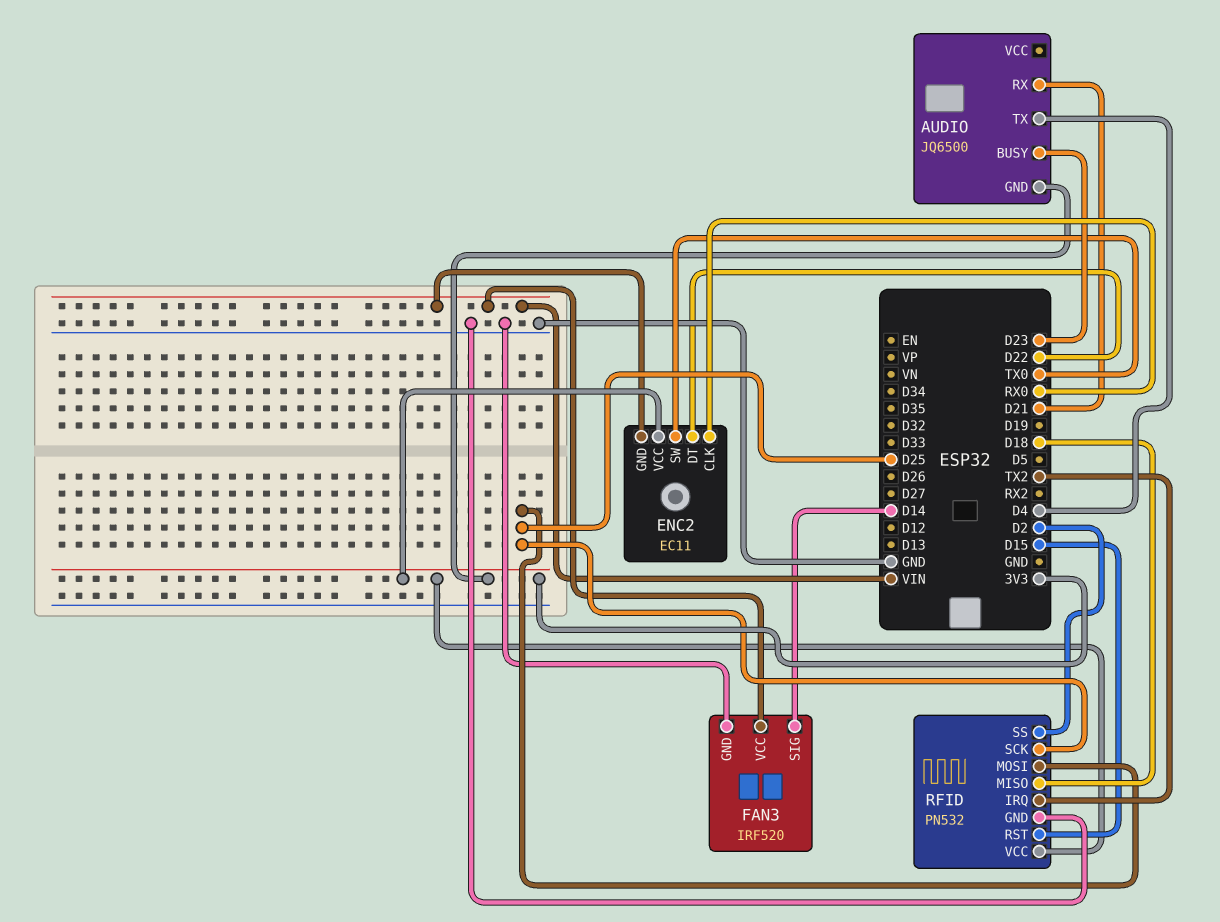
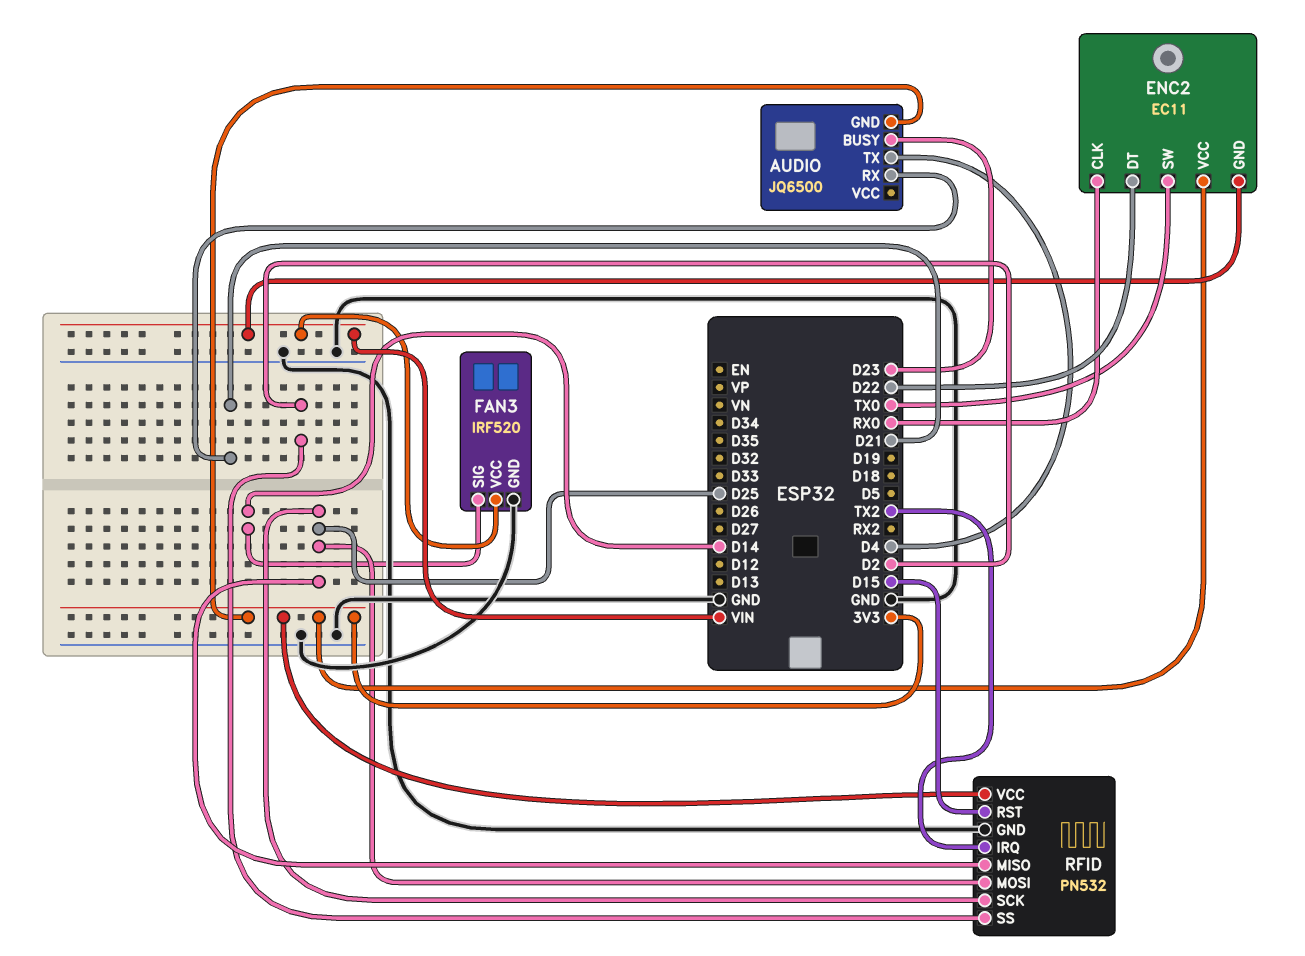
RFID pin MISO: D18 -> D25

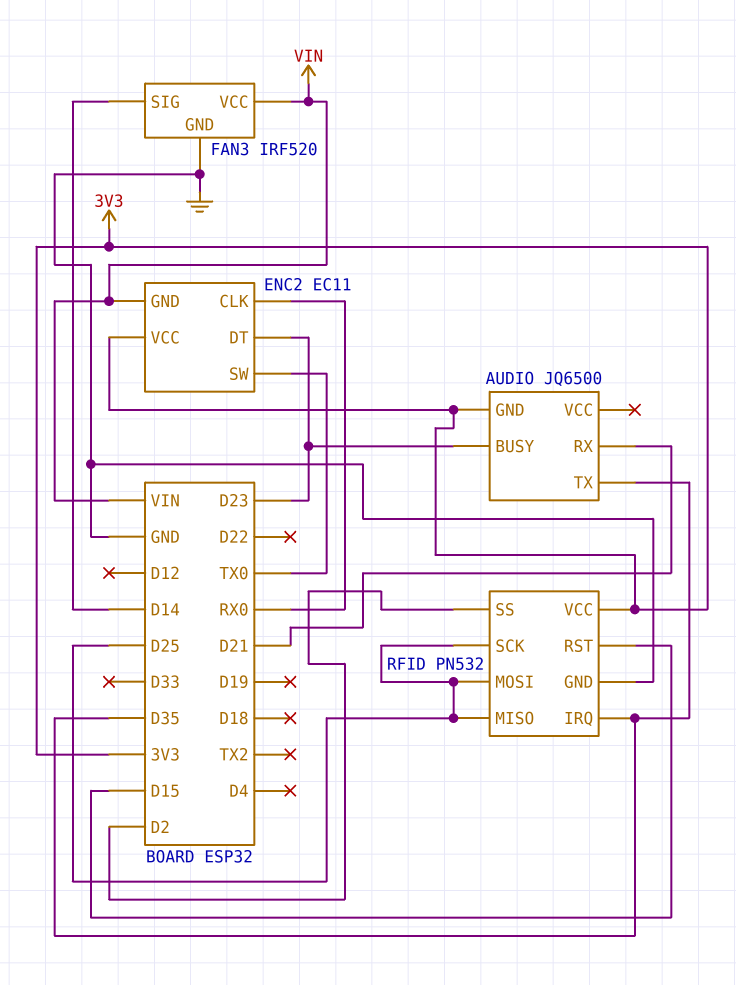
AUDIO pin TX: D4 -> D35
ENC2 pin DT: D22 -> D23
RFID pin IRQ: TX2 -> D35

